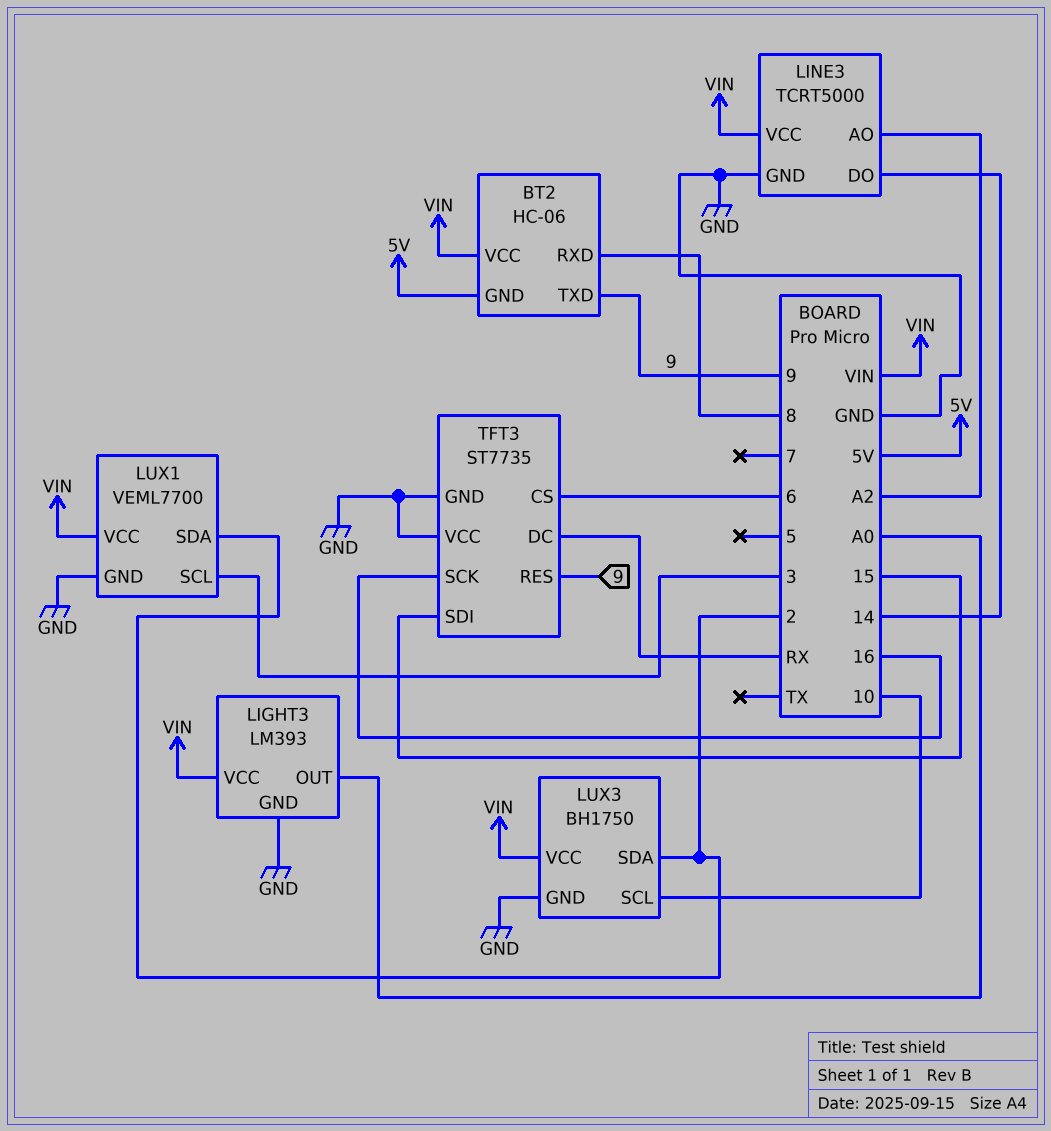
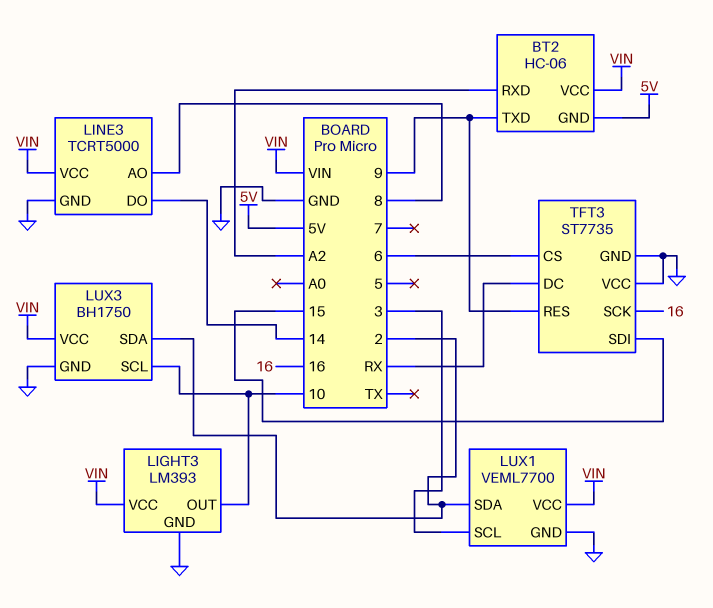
BT2 pin RXD: 8 -> A2
LIGHT3 pin OUT: A0 -> 10
LINE3 pin AO: A2 -> 8

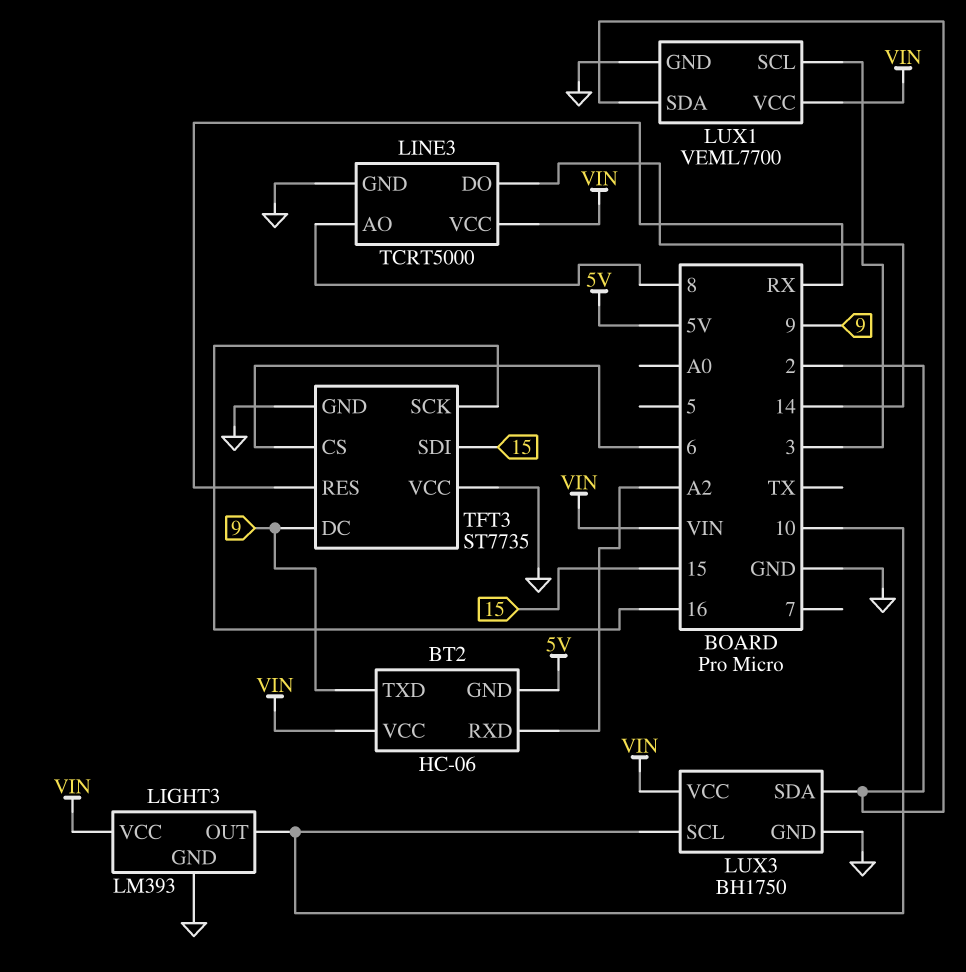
TFT3 pin DC: RX -> 9
TFT3 pin RES: 9 -> RX

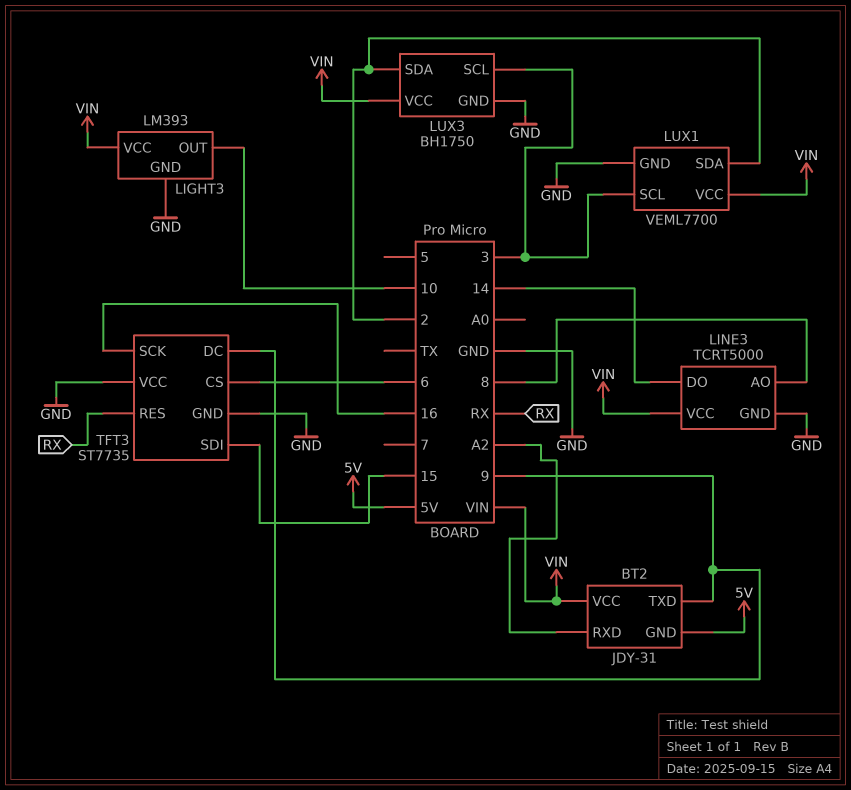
BT2: HC-06 -> JDY-31
LUX3 pin SCL: 10 -> 3

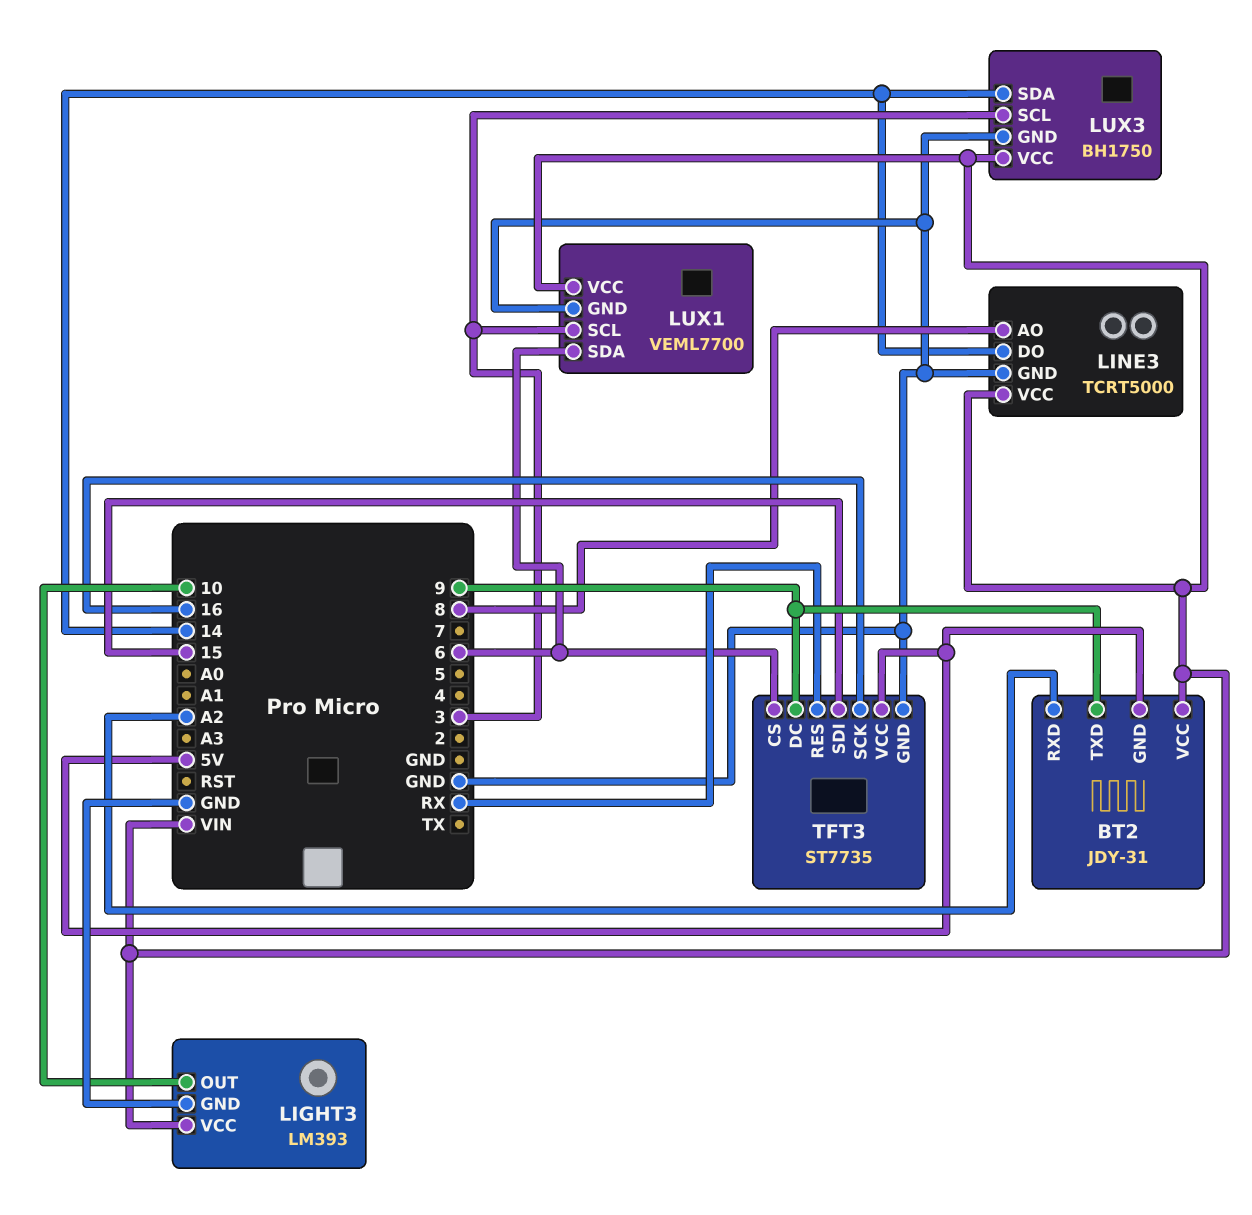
LUX1 pin SDA: 2 -> 6
LUX3 pin SDA: 2 -> 14
TFT3 pin VCC: GND -> 5V

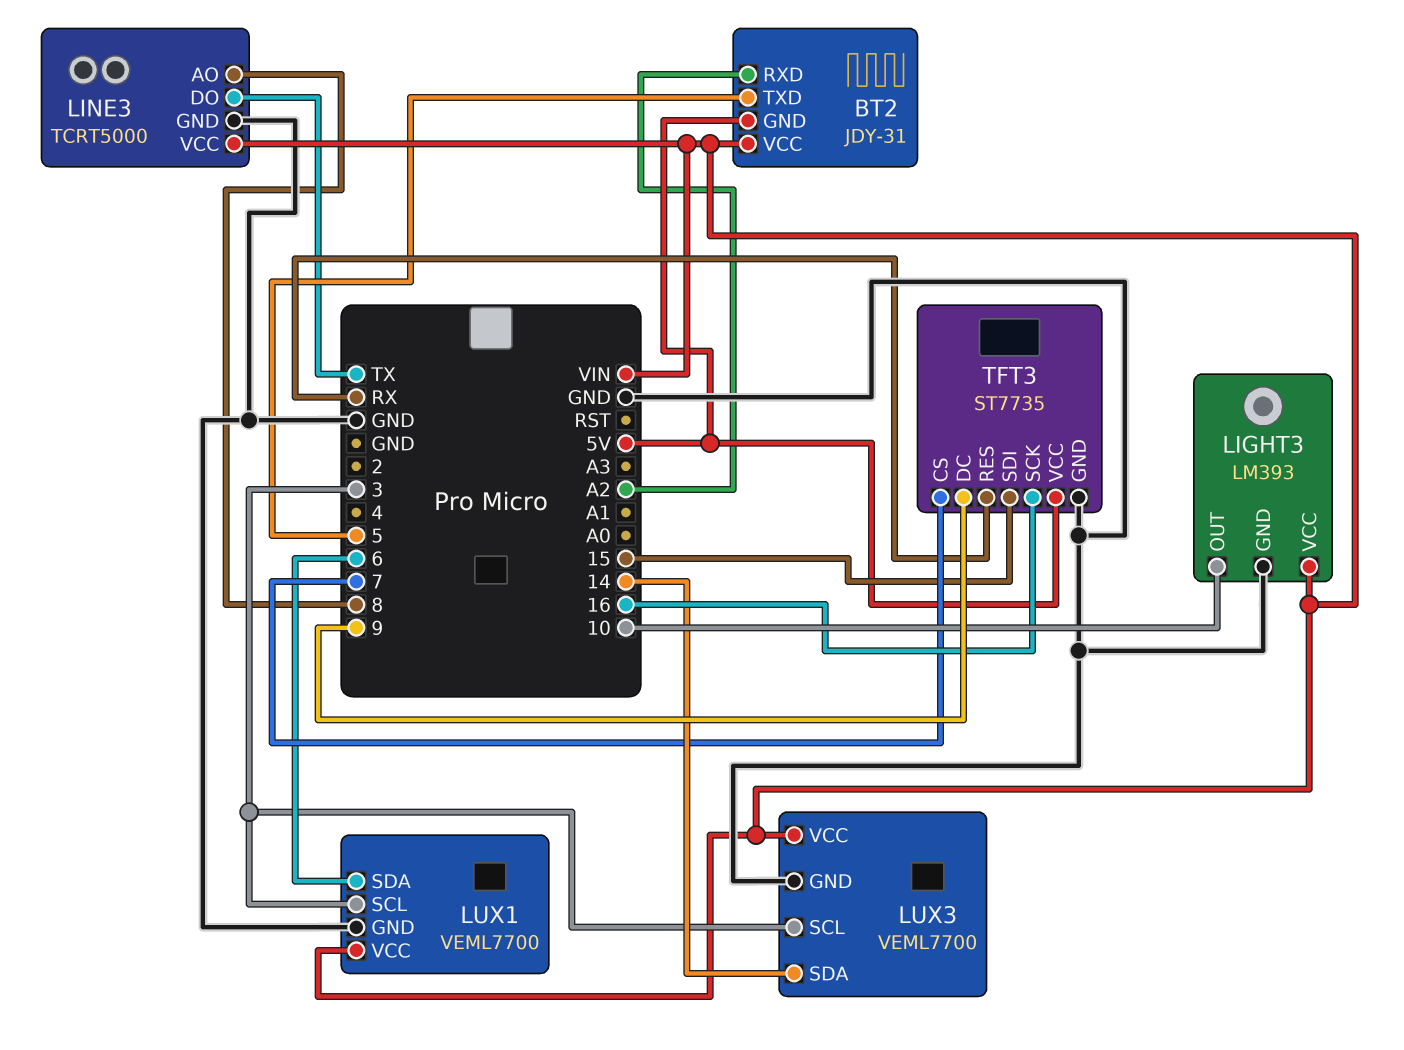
BT2 pin TXD: 9 -> 5
LINE3 pin DO: 14 -> TX
LUX3: BH1750 -> VEML7700
TFT3 pin CS: 6 -> 7

